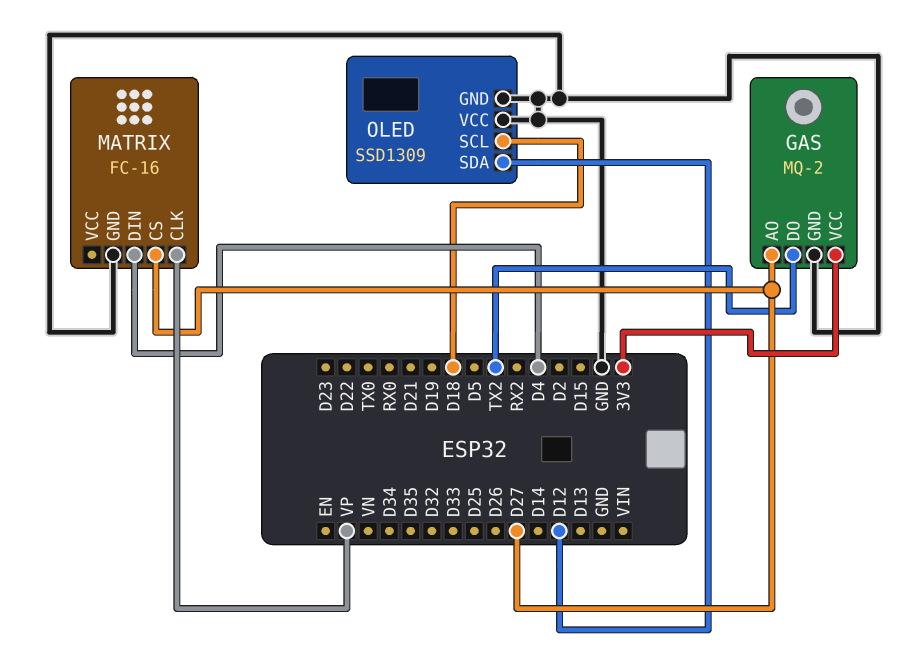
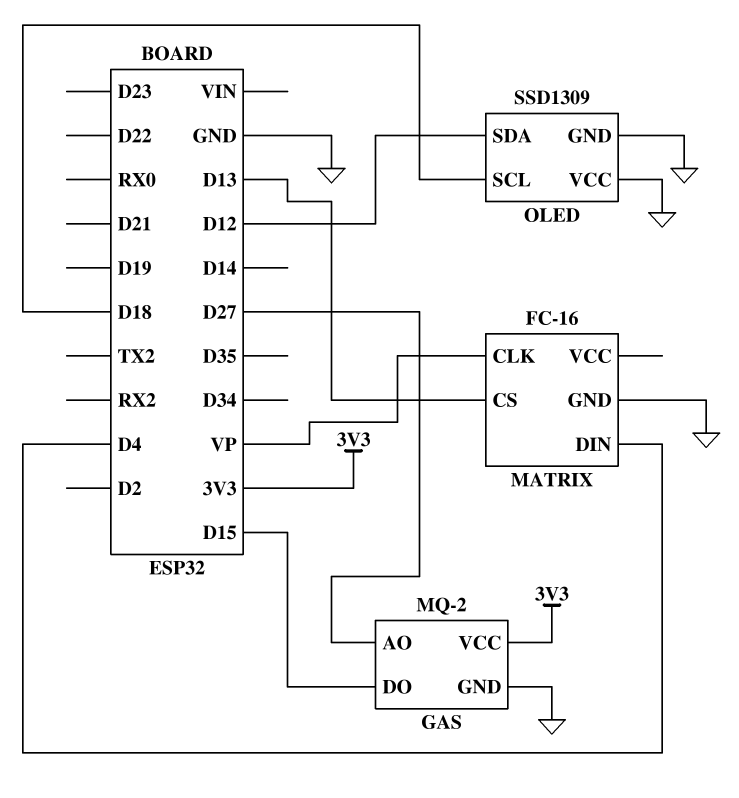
GAS pin DO: TX2 -> D15
MATRIX pin CS: D27 -> D13

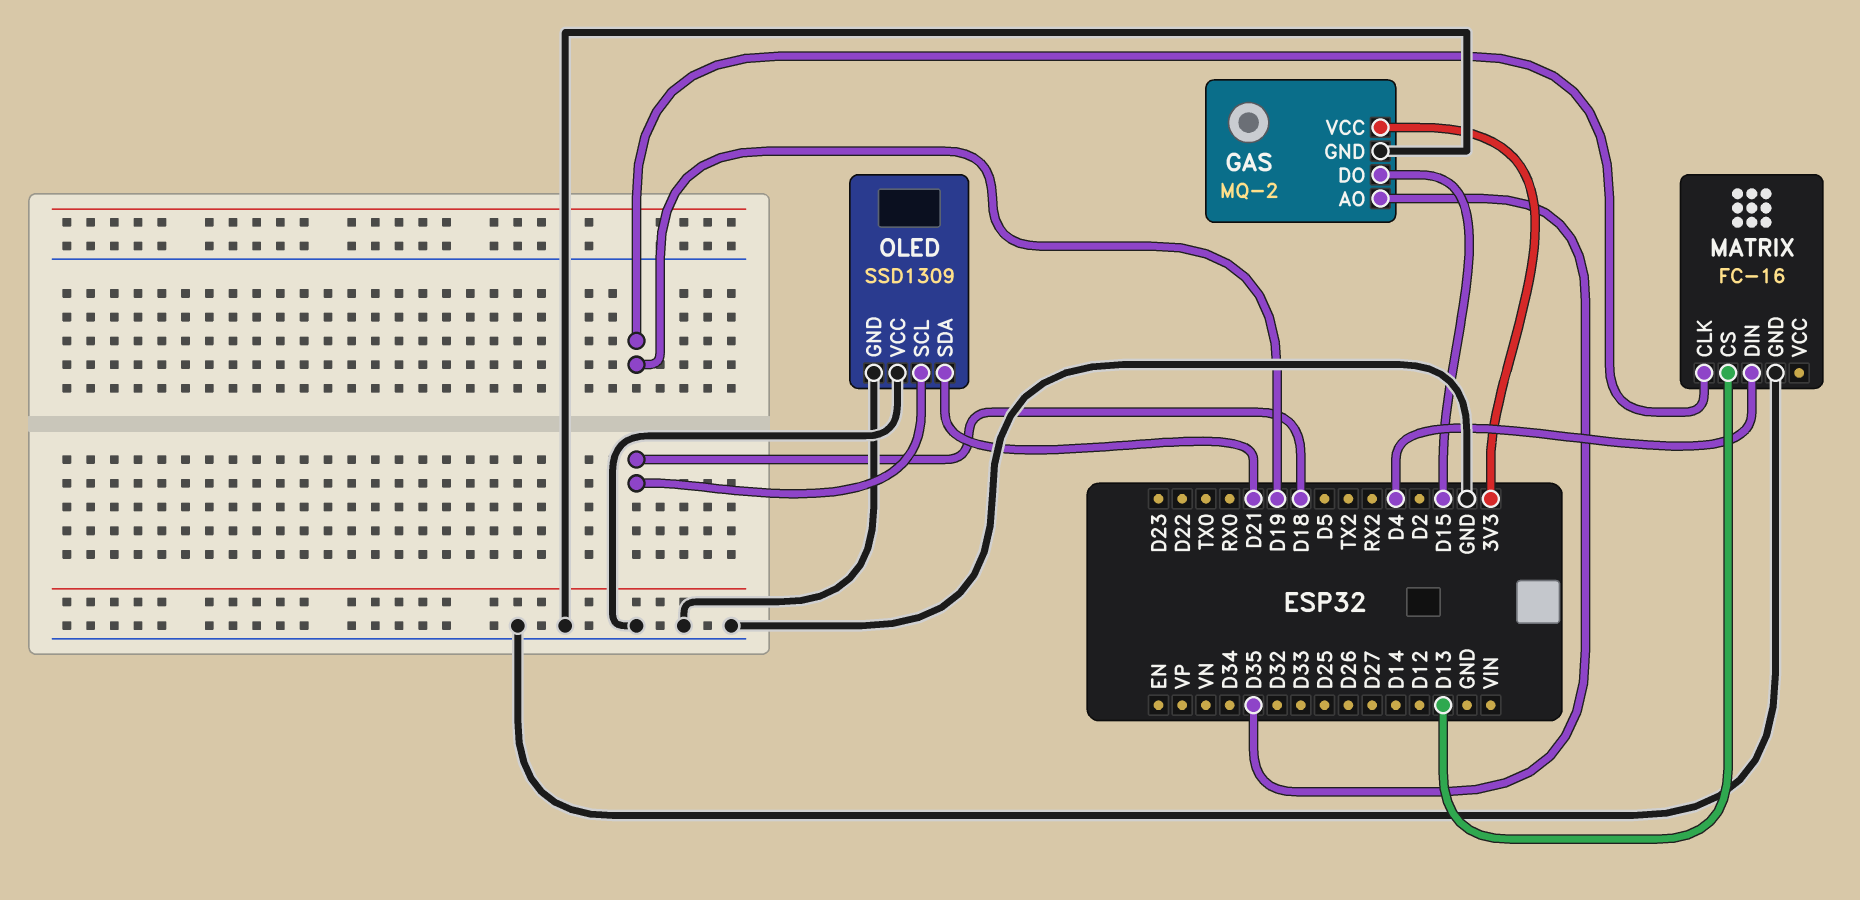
GAS pin AO: D27 -> D35
MATRIX pin CLK: VP -> D19
OLED pin SDA: D12 -> D21

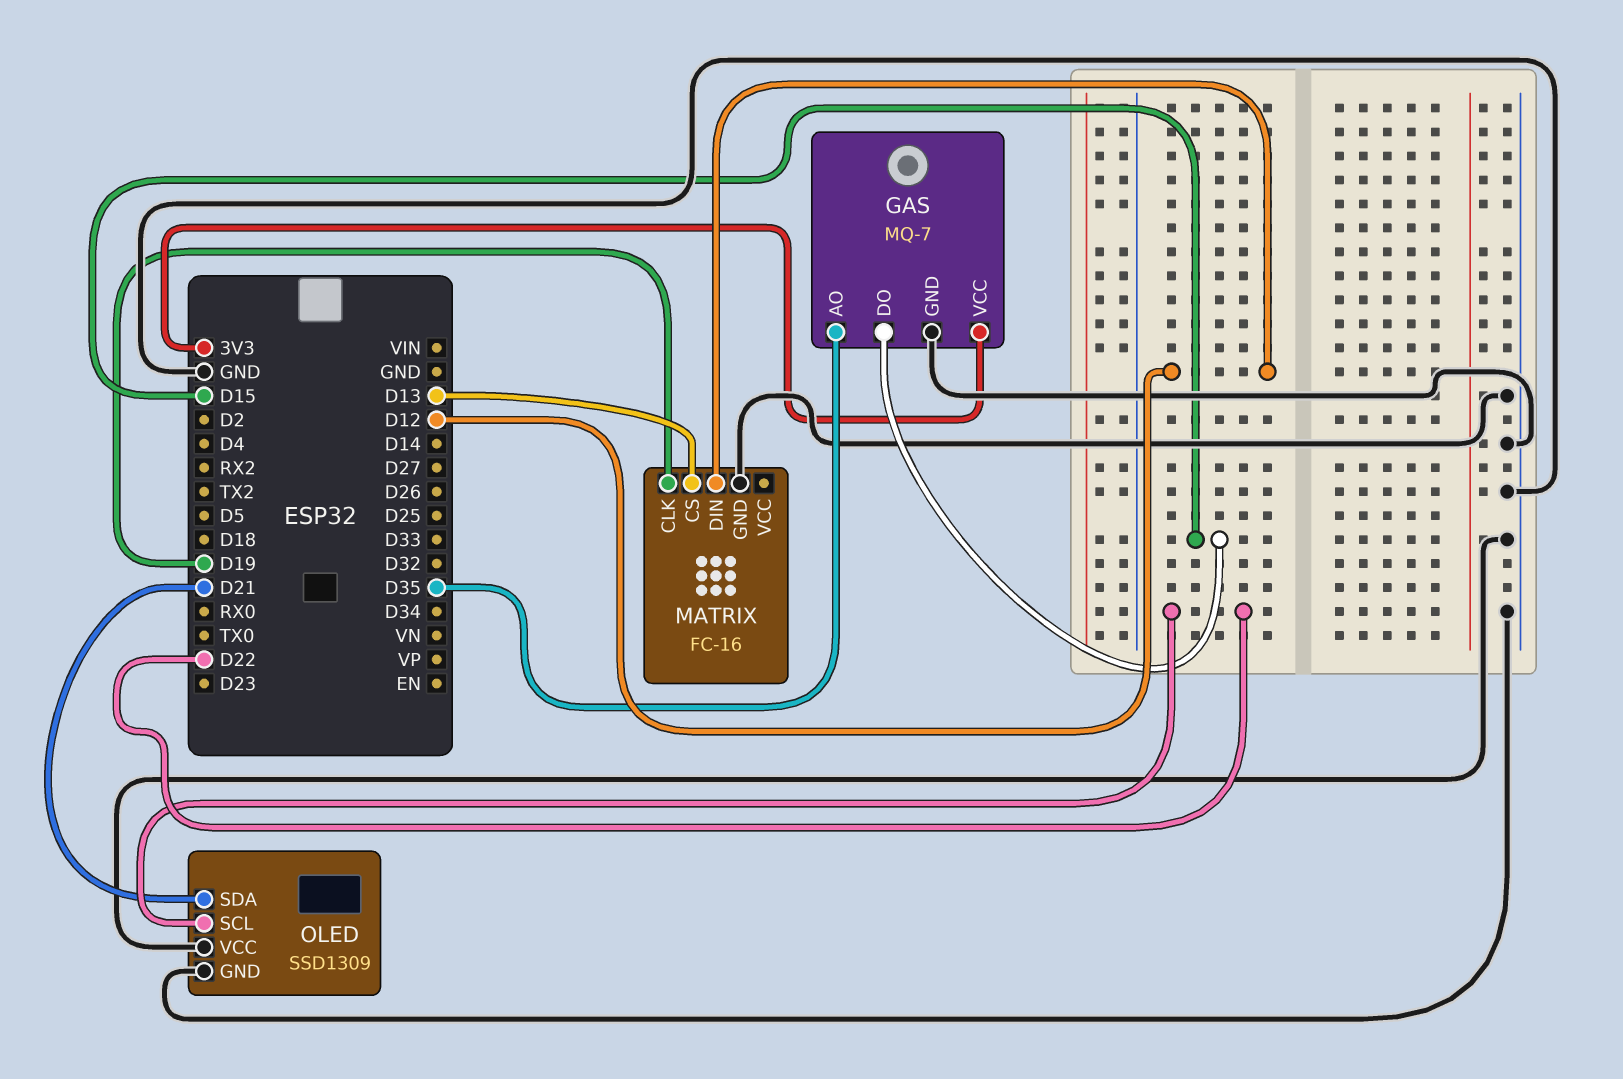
GAS: MQ-2 -> MQ-7
MATRIX pin DIN: D4 -> D12
OLED pin SCL: D18 -> D22

